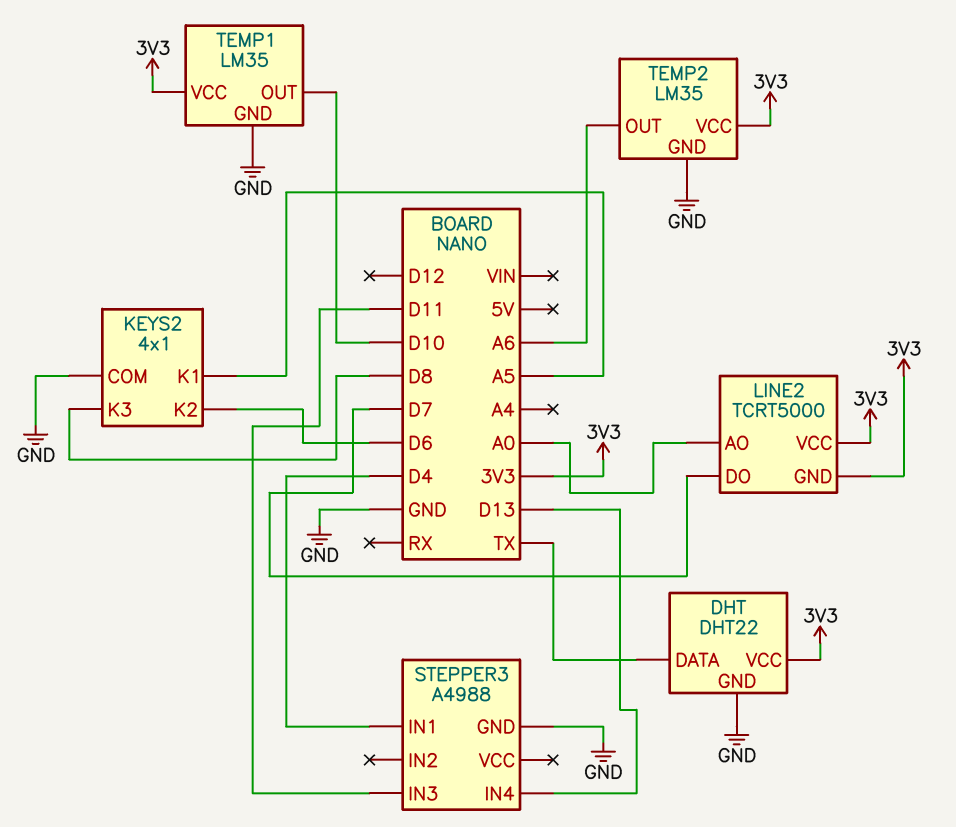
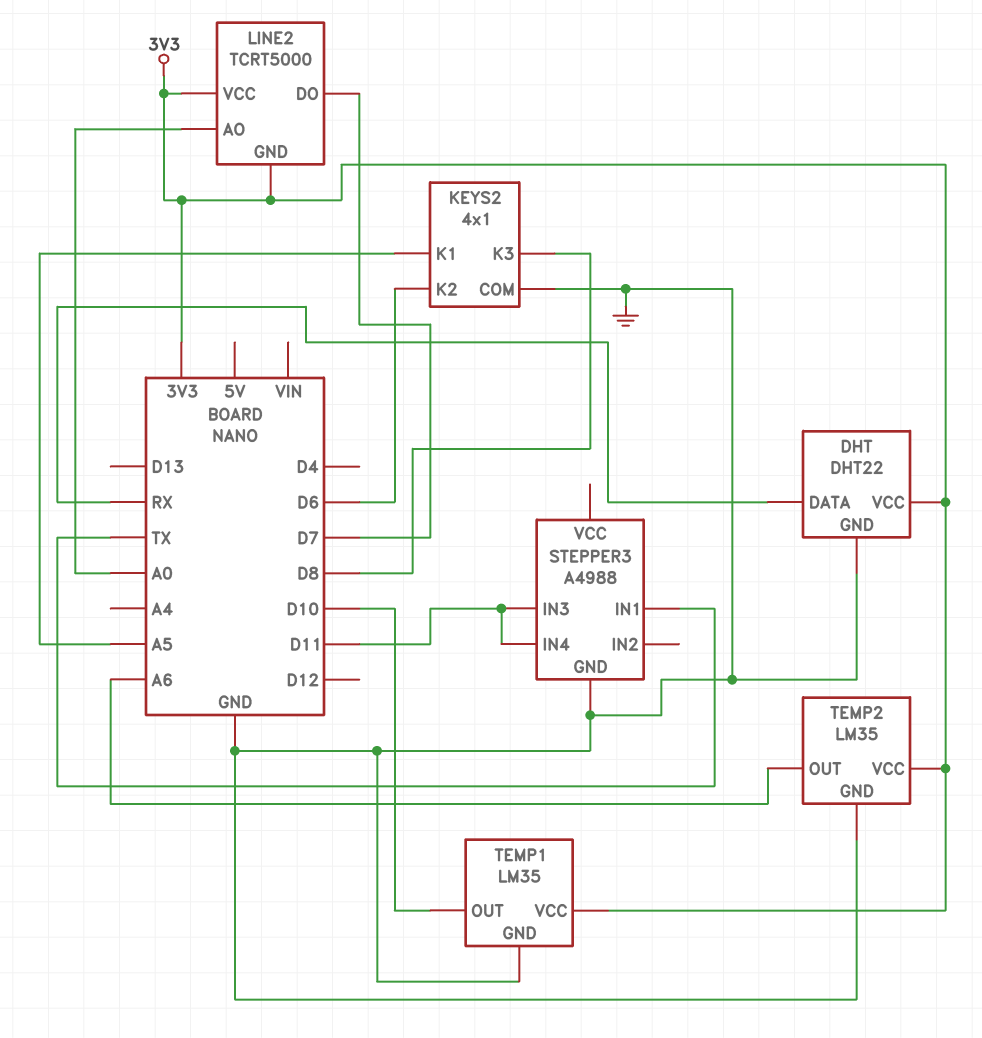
DHT pin DATA: TX -> RX
STEPPER3 pin IN1: D4 -> TX
STEPPER3 pin IN4: D13 -> D11

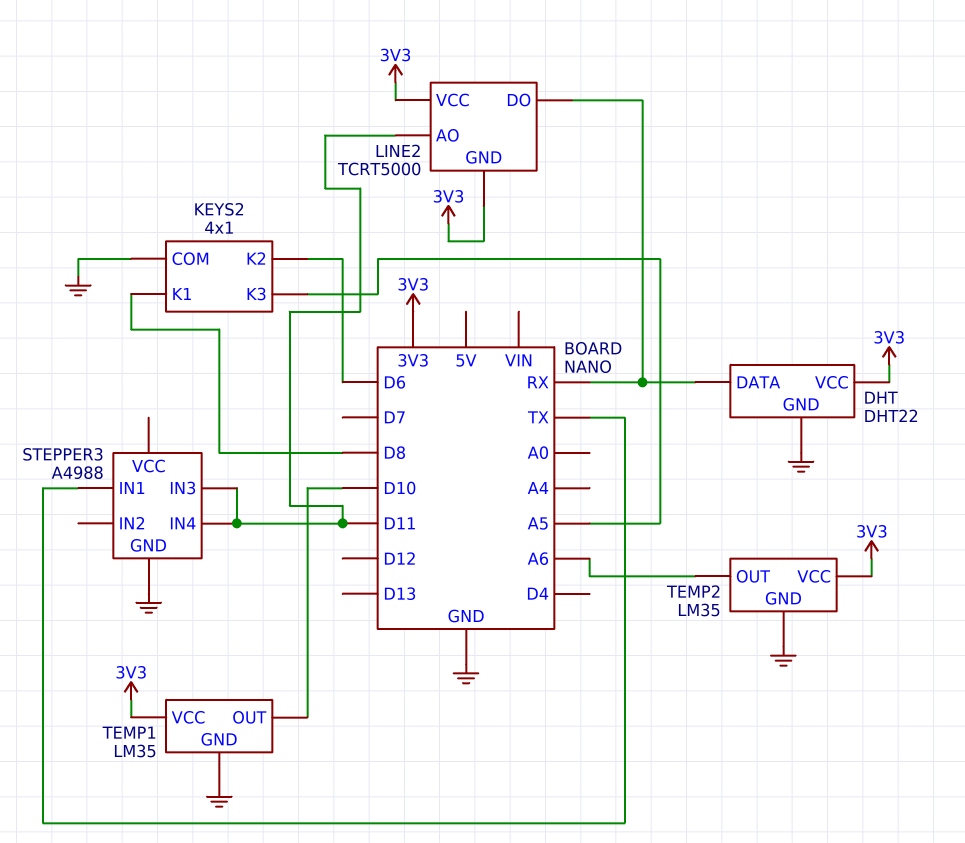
KEYS2 pin K1: A5 -> D8
KEYS2 pin K3: D8 -> A5
LINE2 pin AO: A0 -> D11
LINE2 pin DO: D7 -> RX

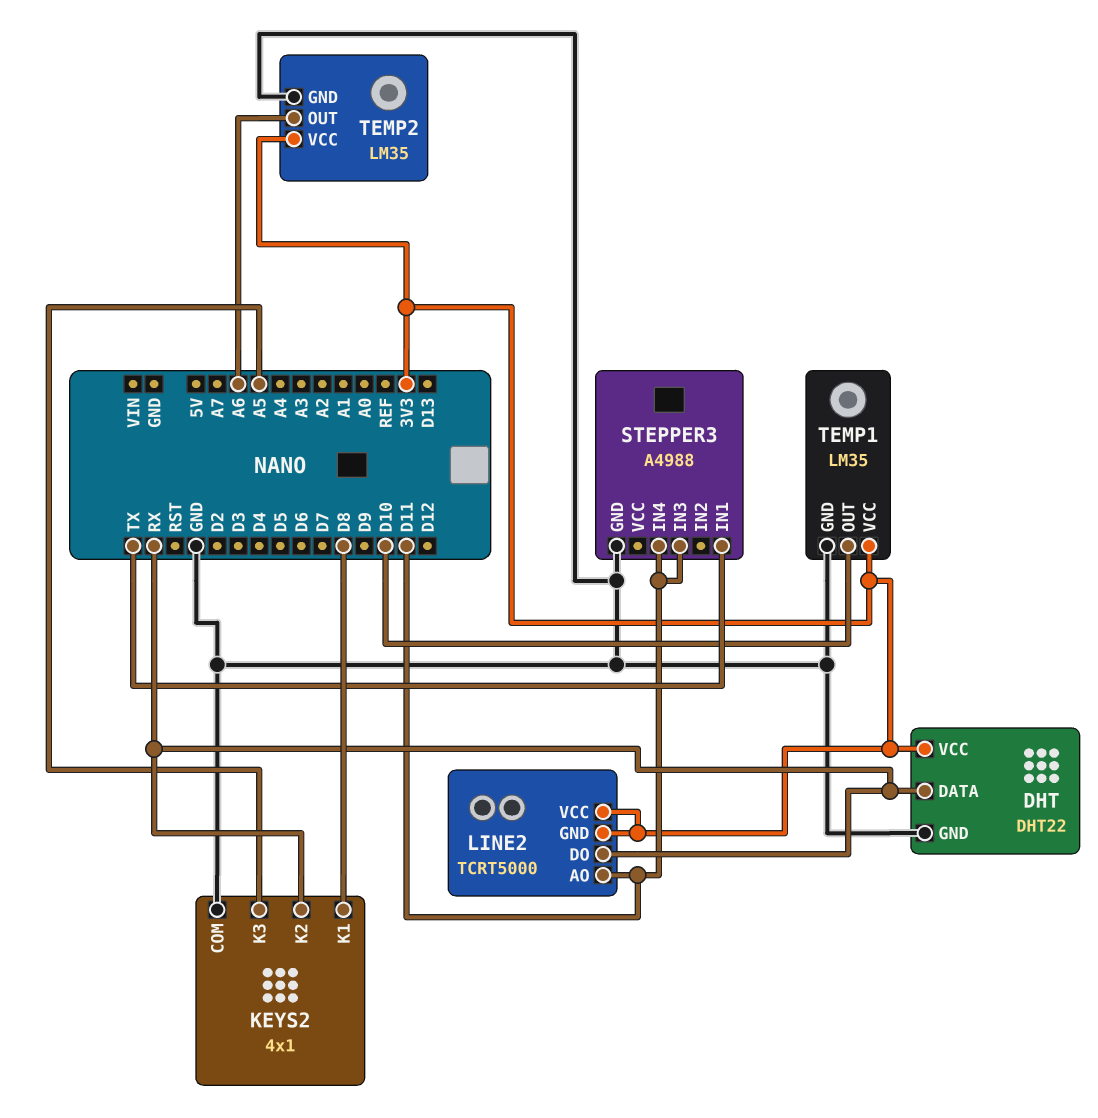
KEYS2 pin K2: D6 -> RX

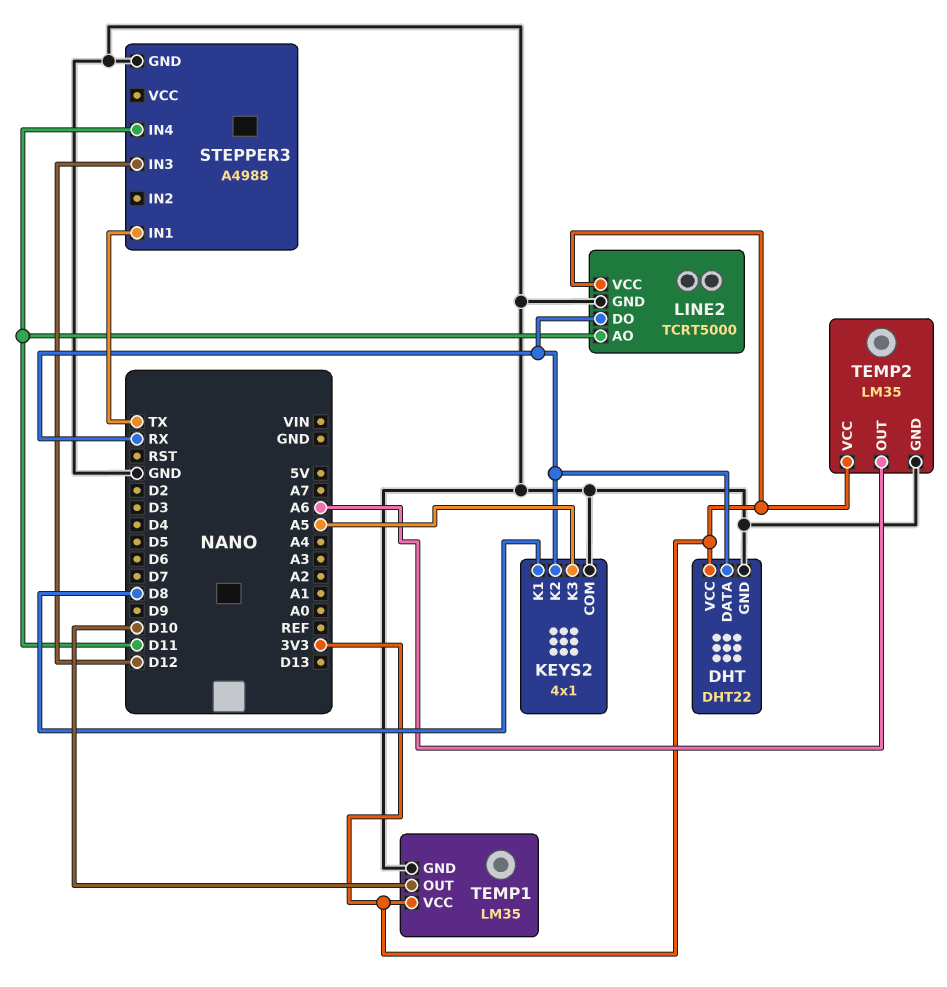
LINE2 pin GND: 3V3 -> GND
STEPPER3 pin IN3: D11 -> D12

